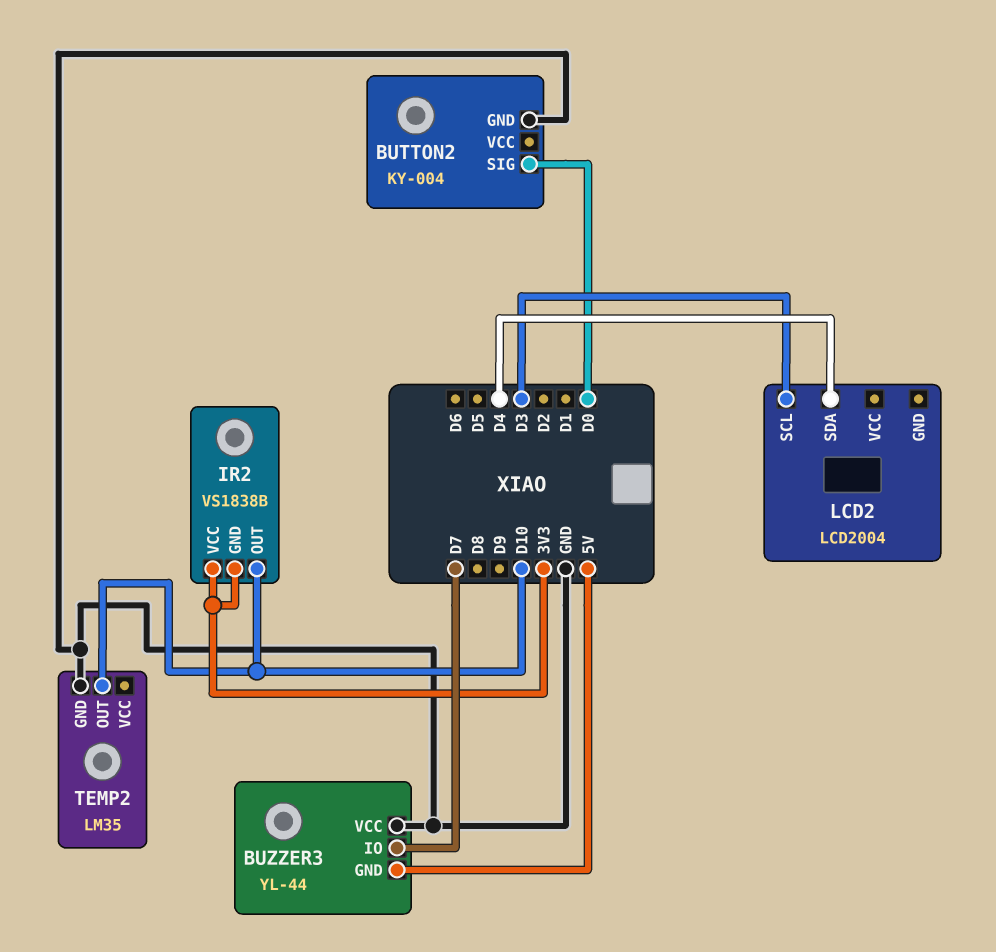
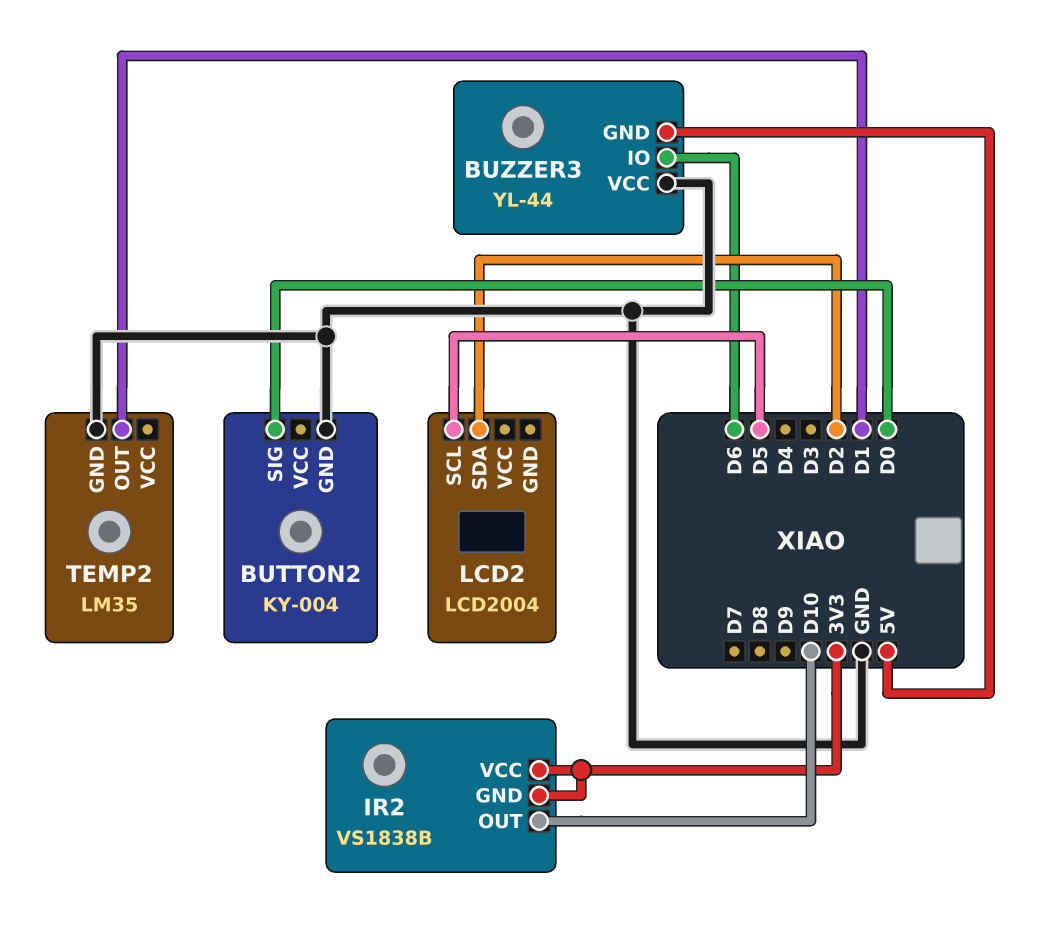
BUZZER3 pin IO: D7 -> D6
LCD2 pin SCL: D3 -> D5
LCD2 pin SDA: D4 -> D2
TEMP2 pin OUT: D10 -> D1

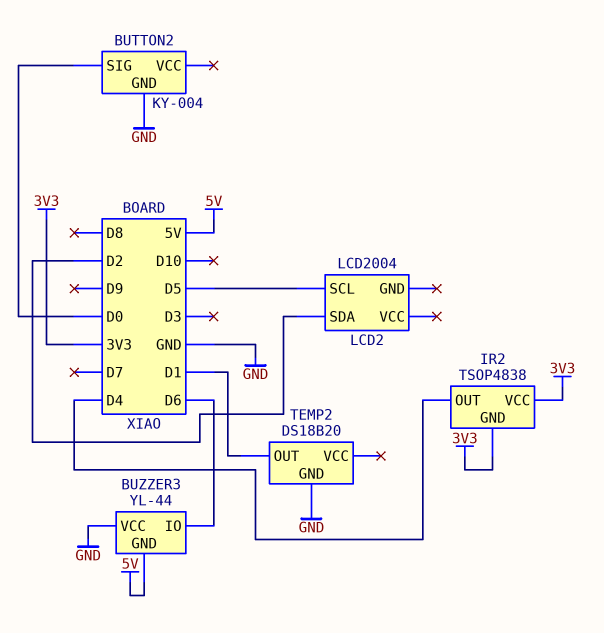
IR2: VS1838B -> TSOP4838
IR2 pin OUT: D10 -> D4
TEMP2: LM35 -> DS18B20

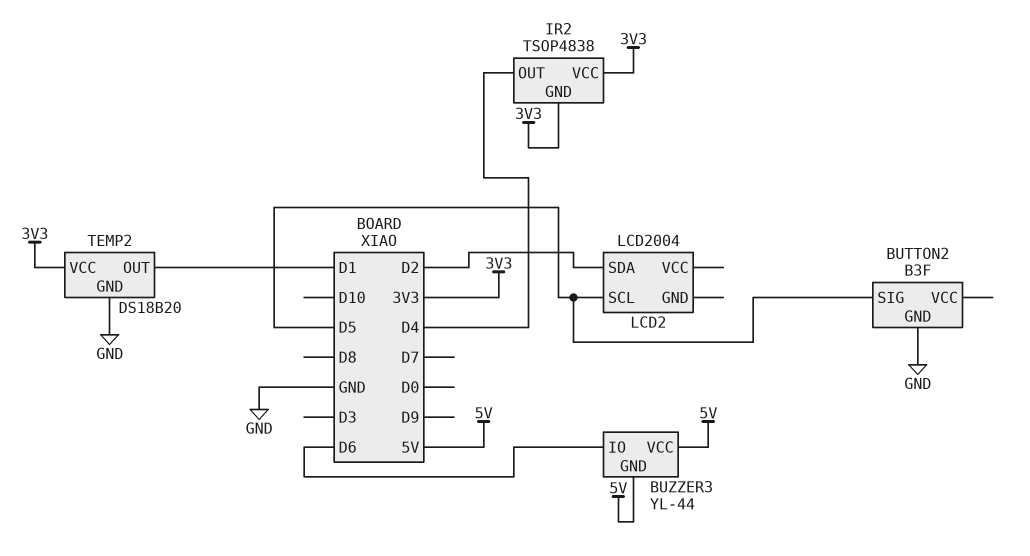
BUTTON2: KY-004 -> B3F
BUTTON2 pin SIG: D0 -> D5
BUZZER3 pin VCC: GND -> 5V
TEMP2 pin VCC: none -> 3V3

